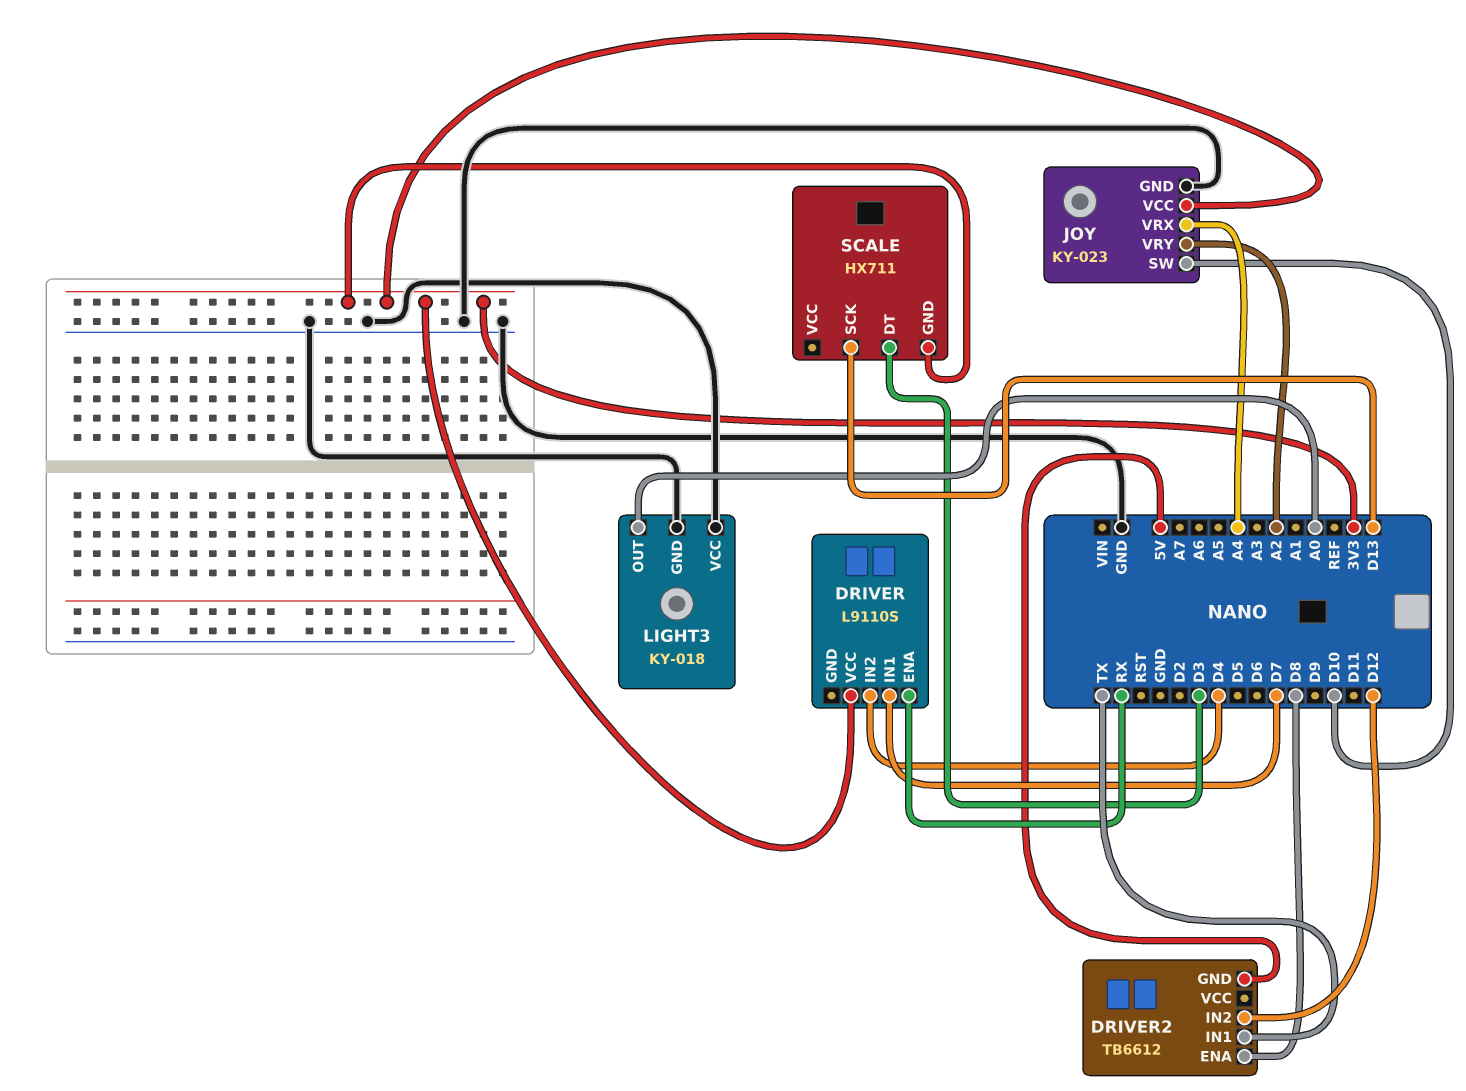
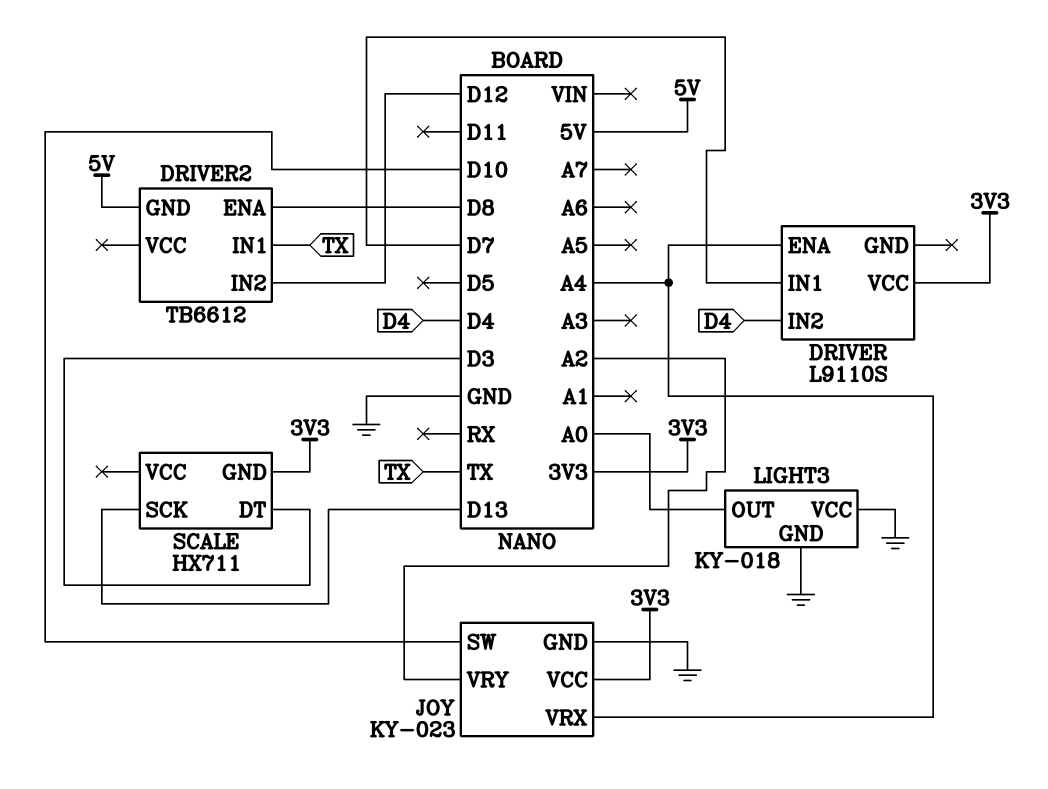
DRIVER pin ENA: RX -> A4

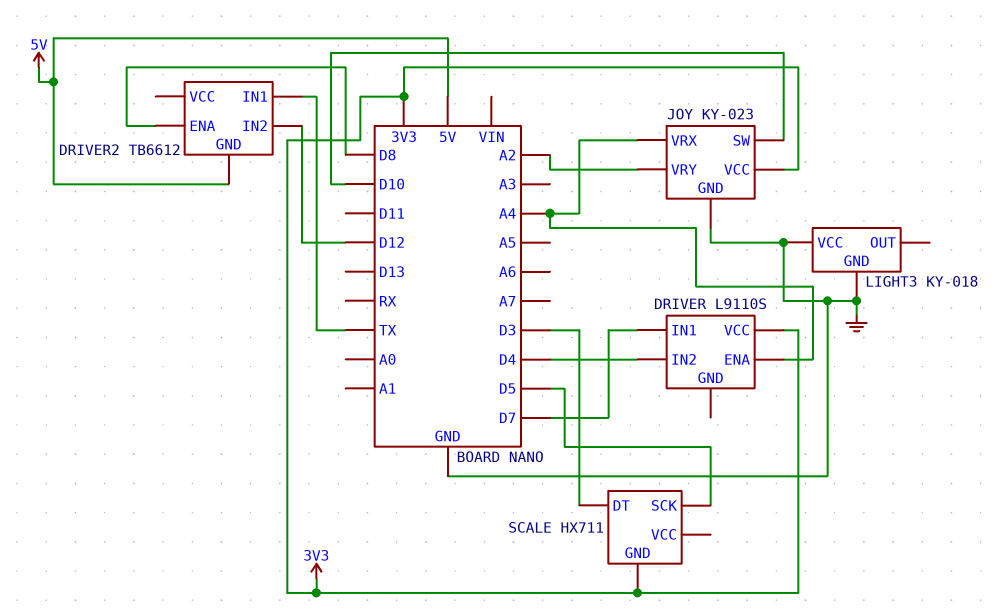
LIGHT3 pin OUT: A0 -> none
SCALE pin SCK: D13 -> D5

